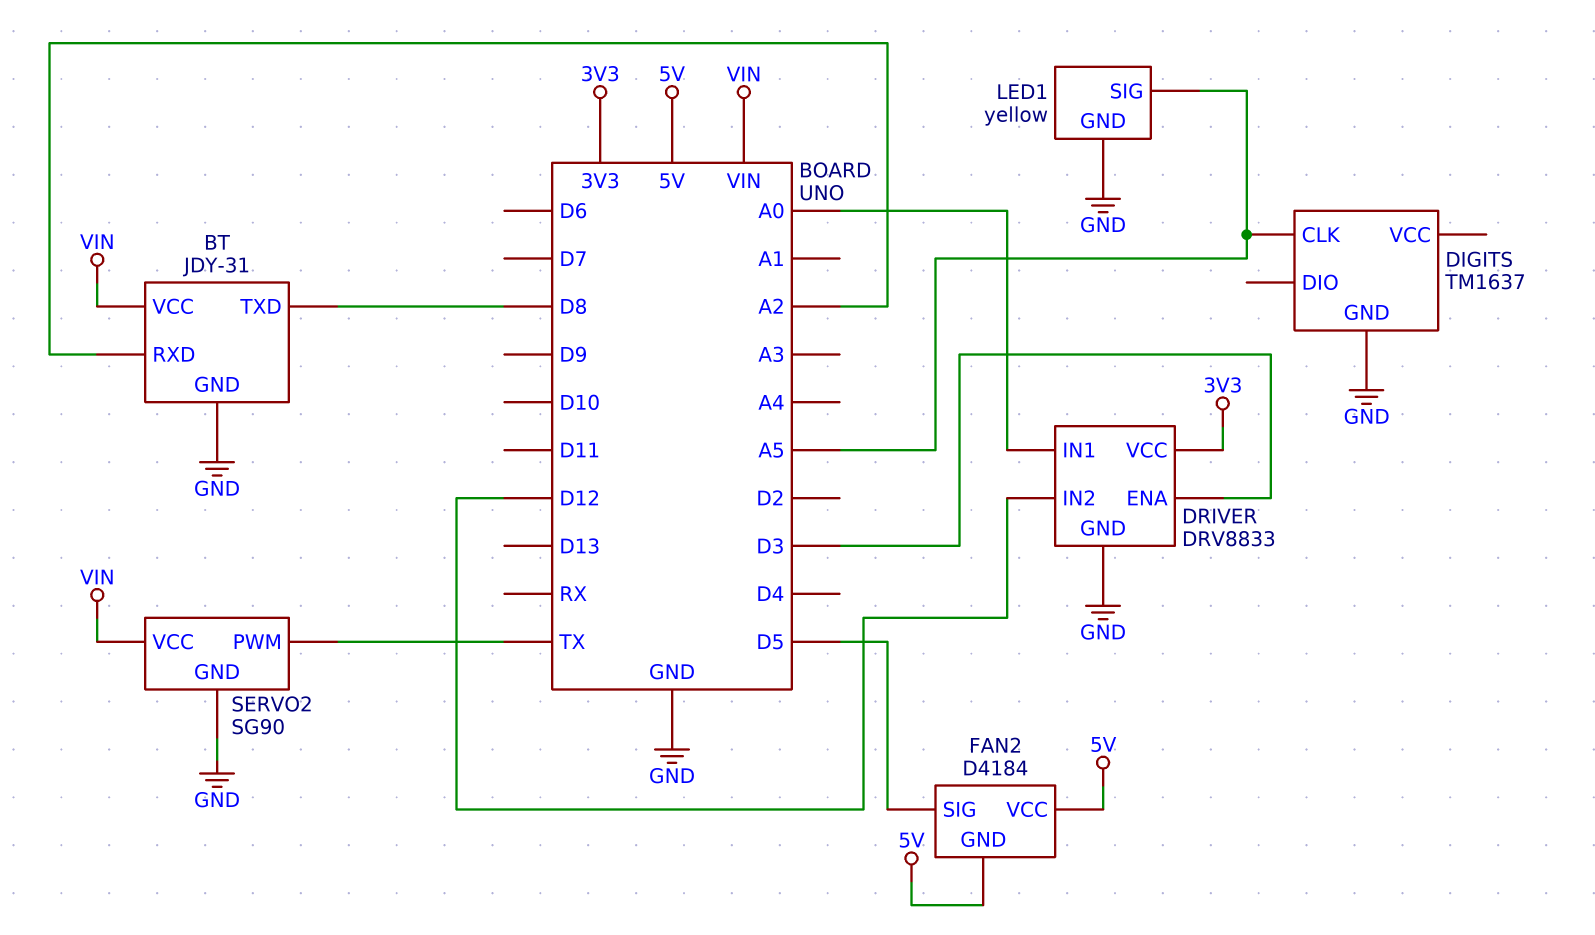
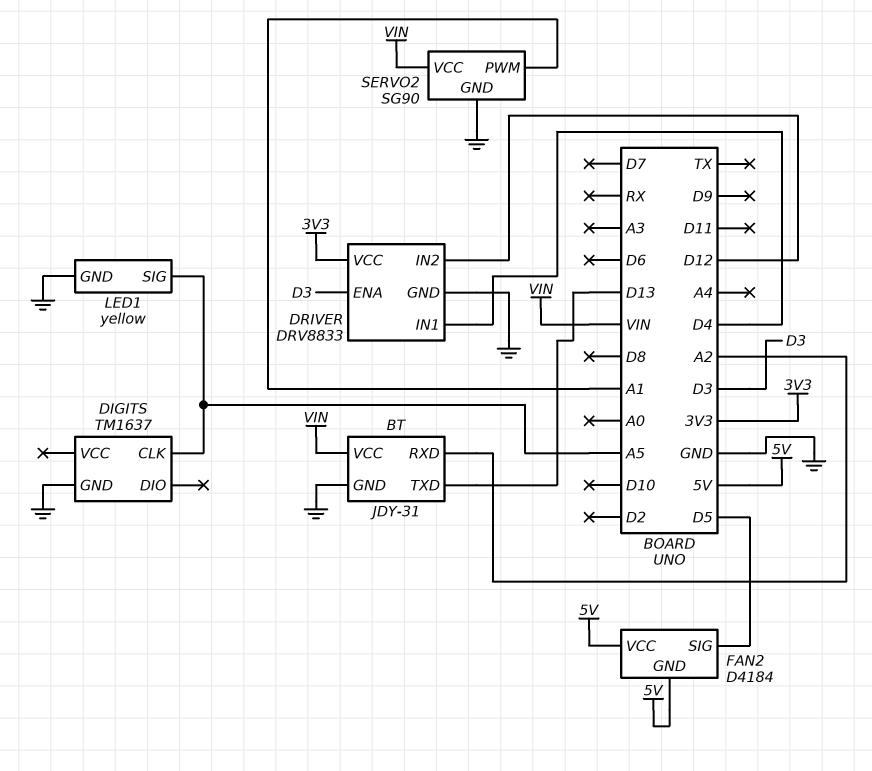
BT pin TXD: D8 -> D13
DRIVER pin IN1: A0 -> D4
SERVO2 pin PWM: TX -> A1

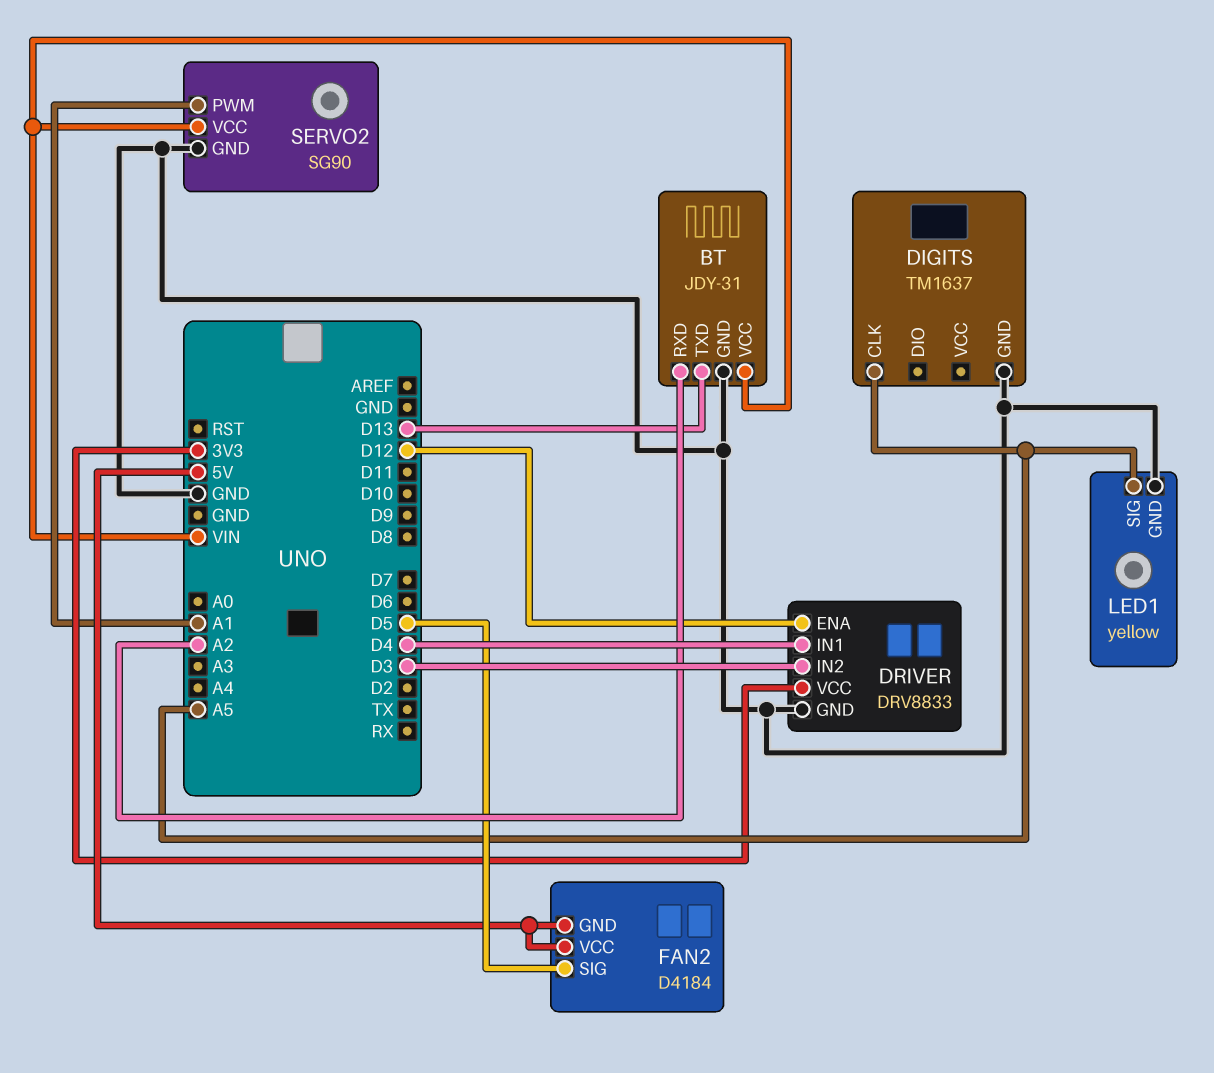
DRIVER pin ENA: D3 -> D12
DRIVER pin IN2: D12 -> D3

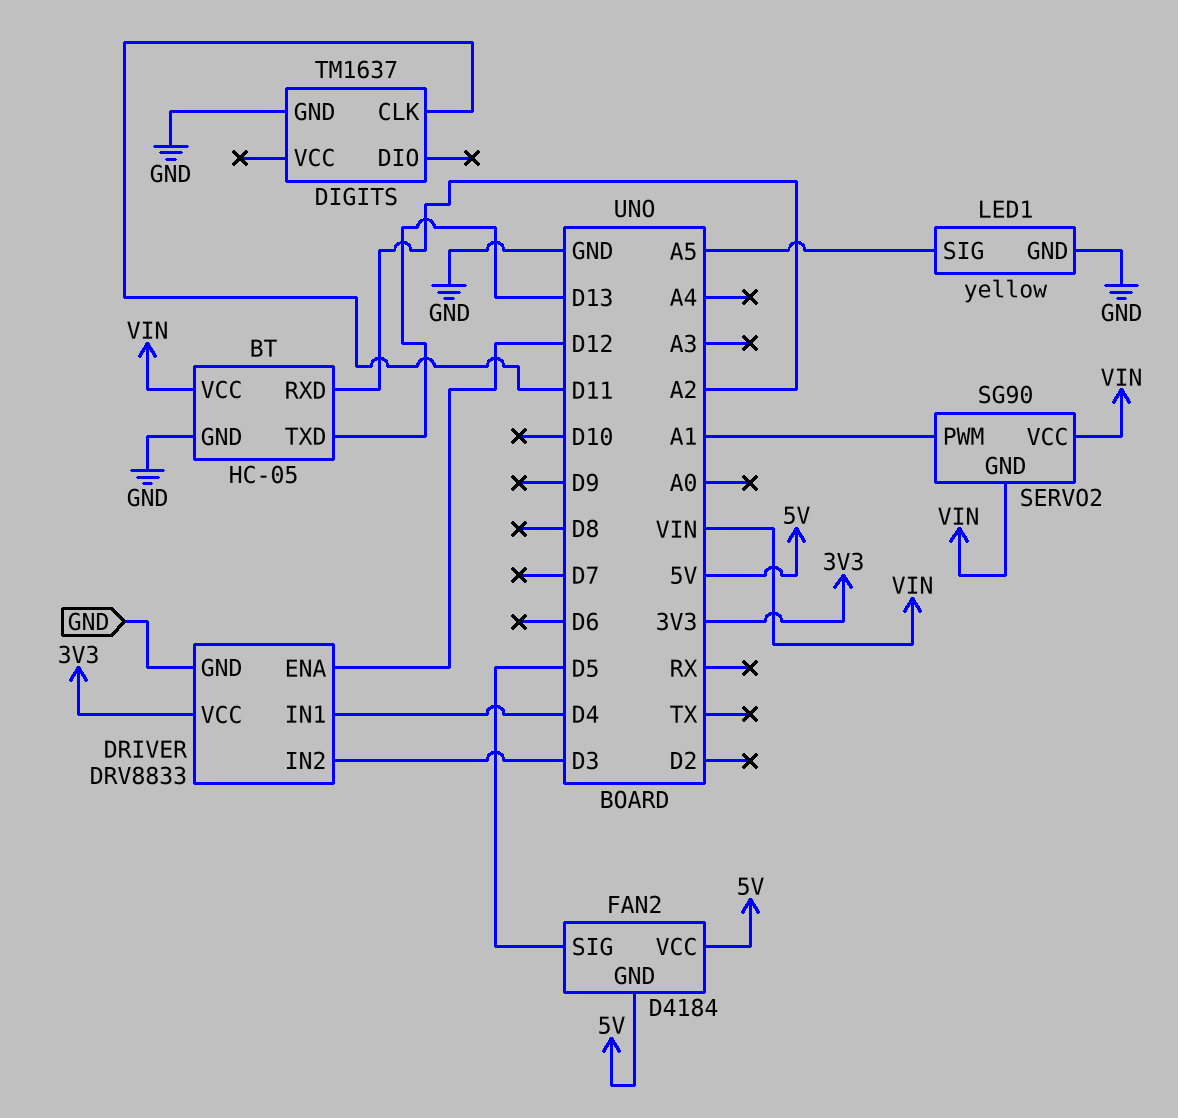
BT: JDY-31 -> HC-05
DIGITS pin CLK: A5 -> D11
SERVO2 pin GND: GND -> VIN

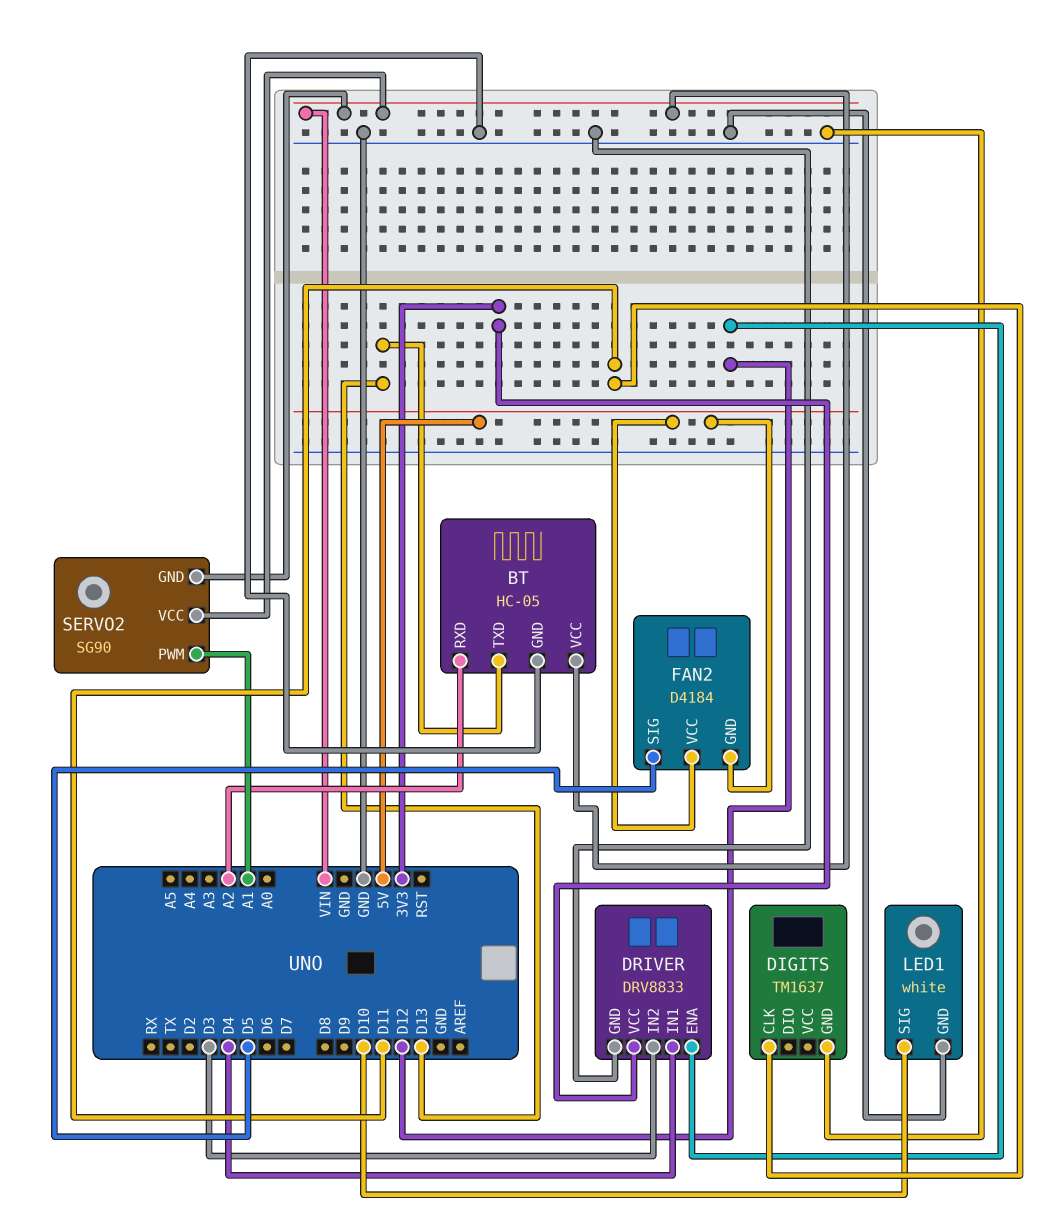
LED1: yellow -> white
LED1 pin SIG: A5 -> D10

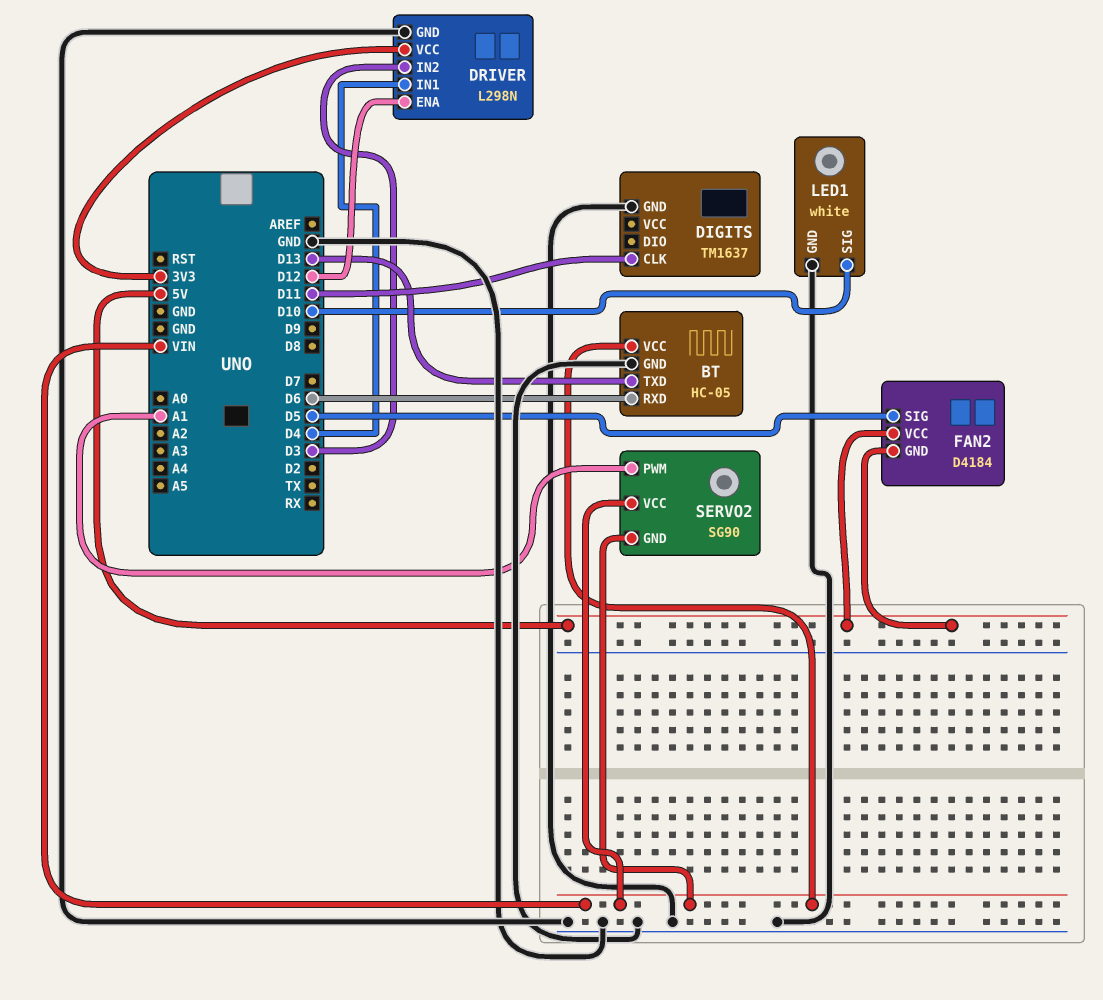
BT pin RXD: A2 -> D6
DRIVER: DRV8833 -> L298N

